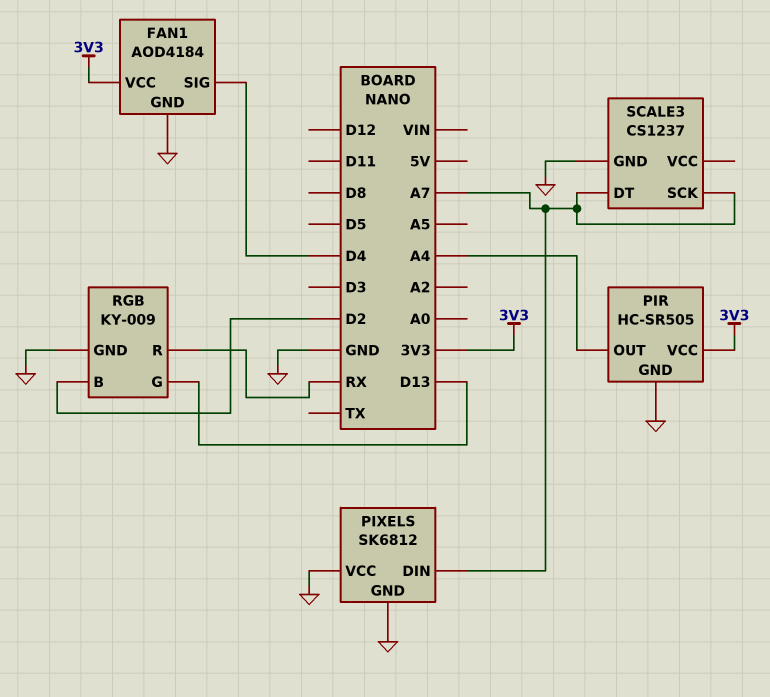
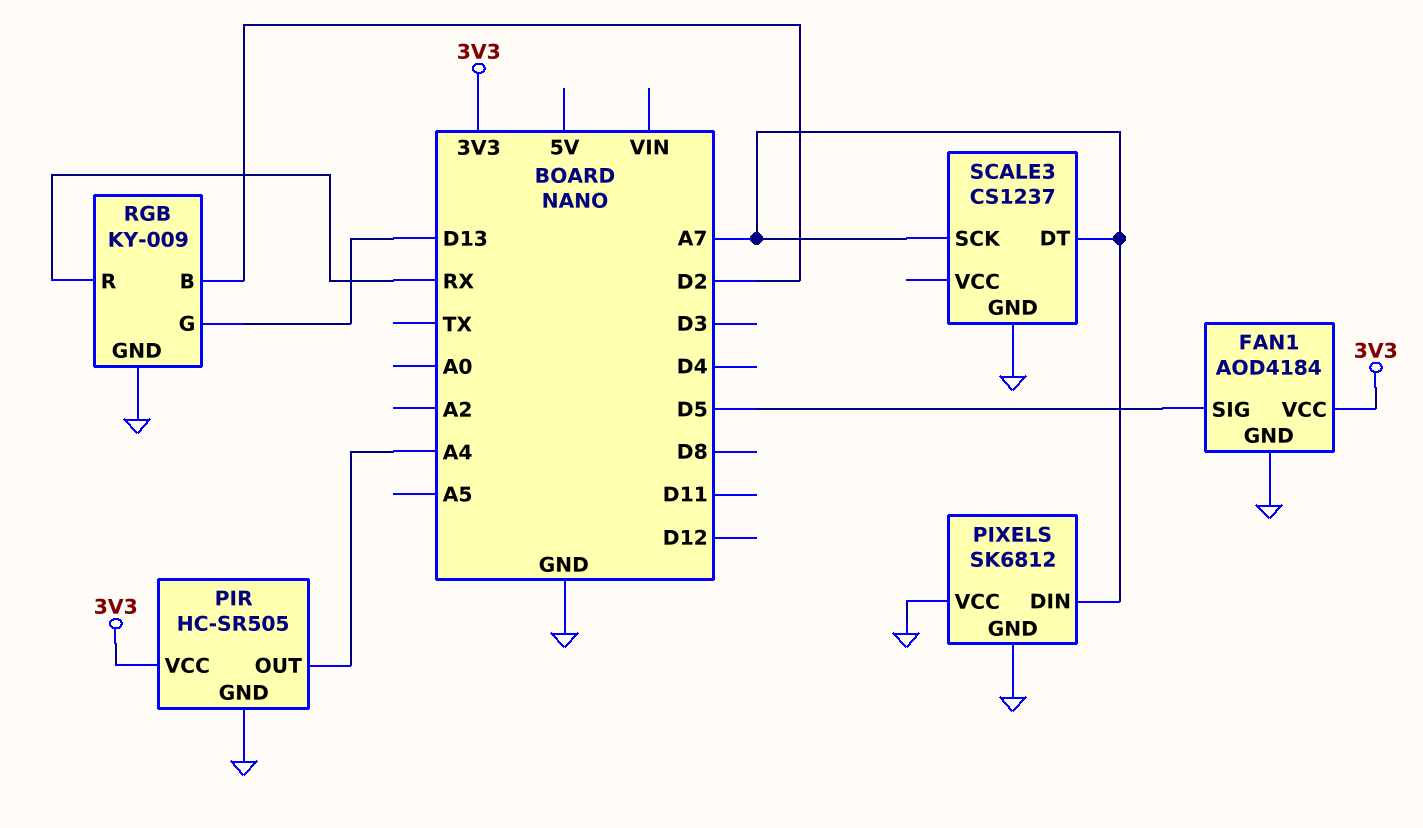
FAN1 pin SIG: D4 -> D5

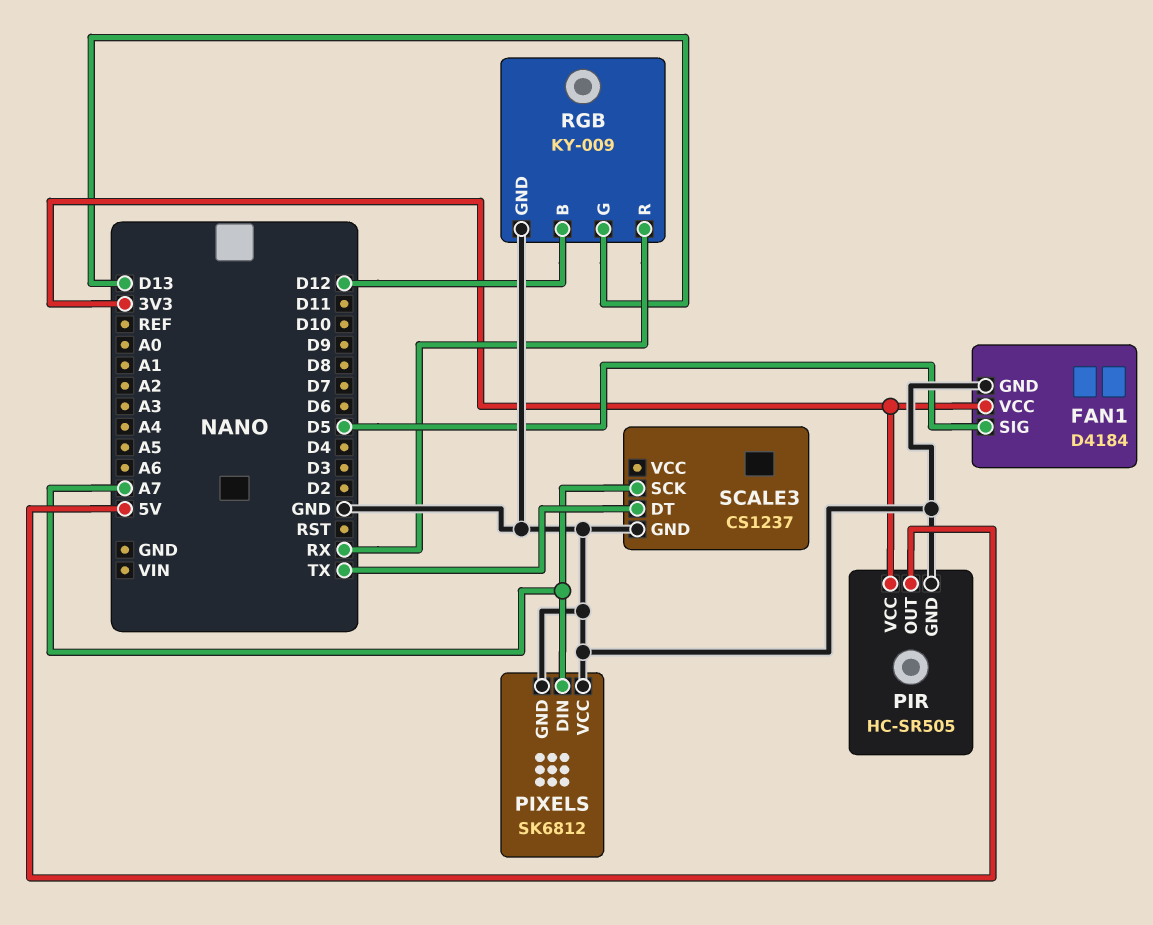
FAN1: AOD4184 -> D4184
PIR pin OUT: A4 -> 5V
RGB pin B: D2 -> D12
SCALE3 pin DT: A7 -> TX

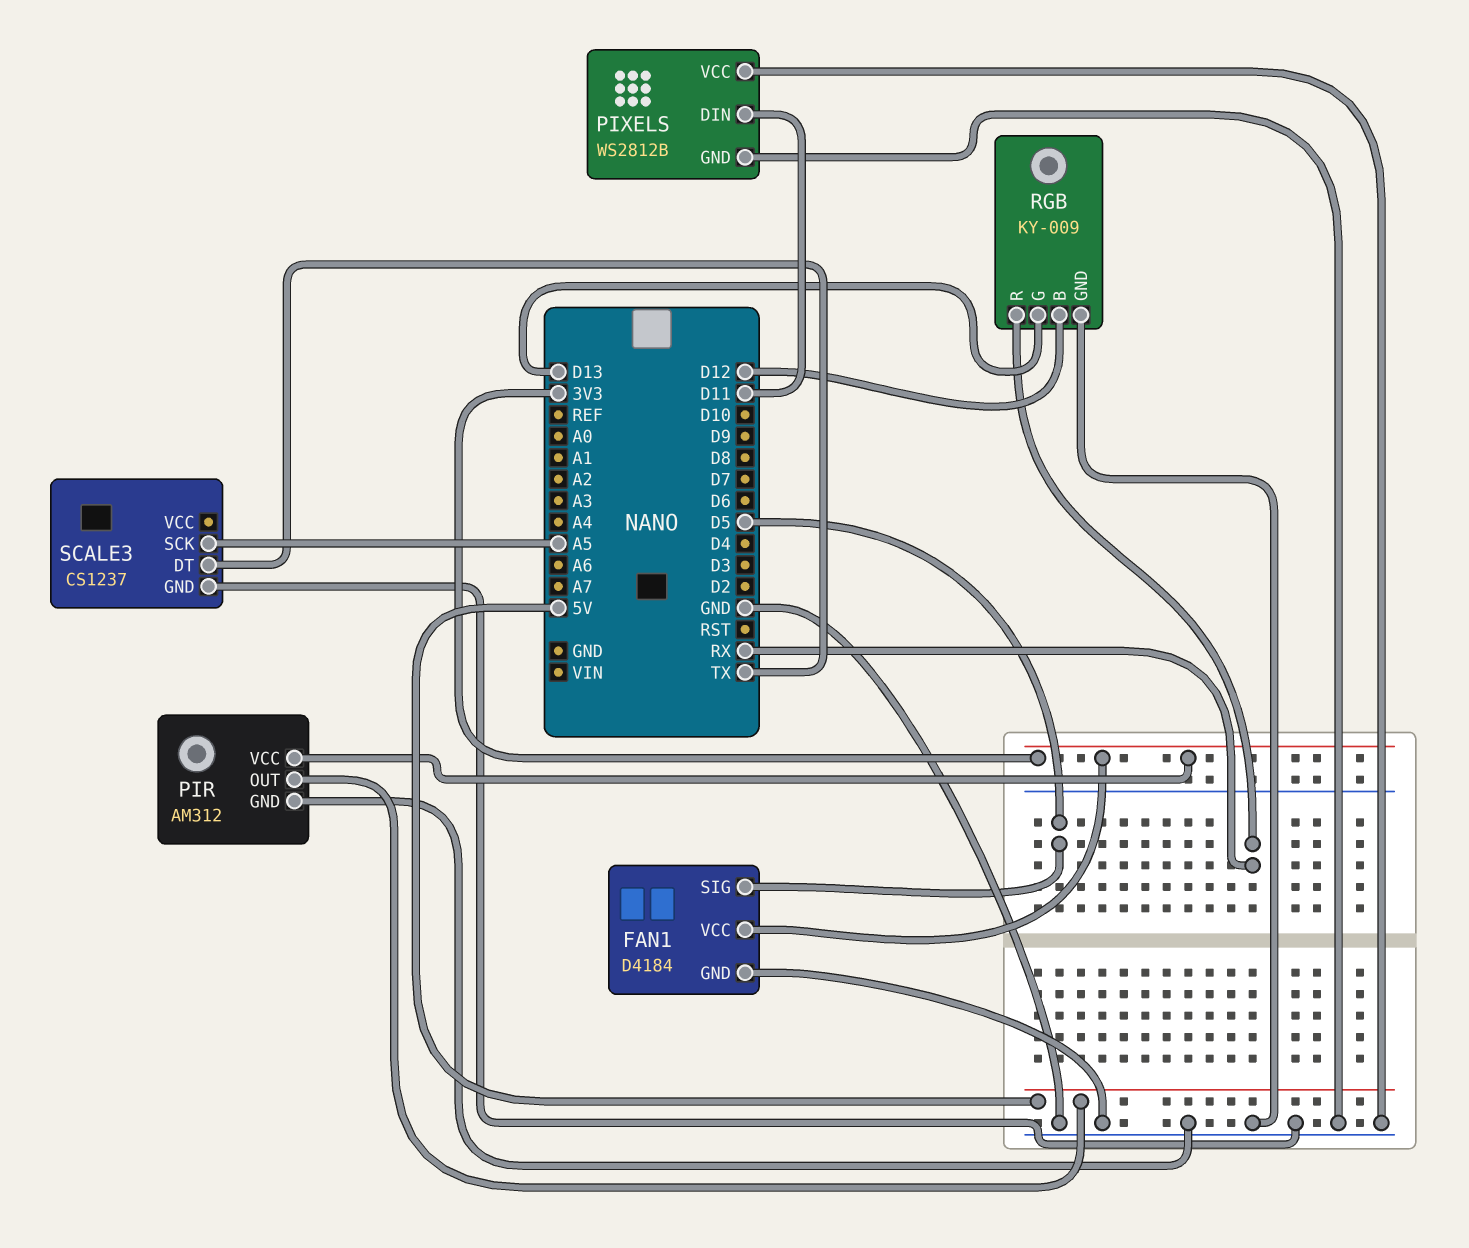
PIR: HC-SR505 -> AM312
PIXELS: SK6812 -> WS2812B
PIXELS pin DIN: A7 -> D11
SCALE3 pin SCK: A7 -> A5

